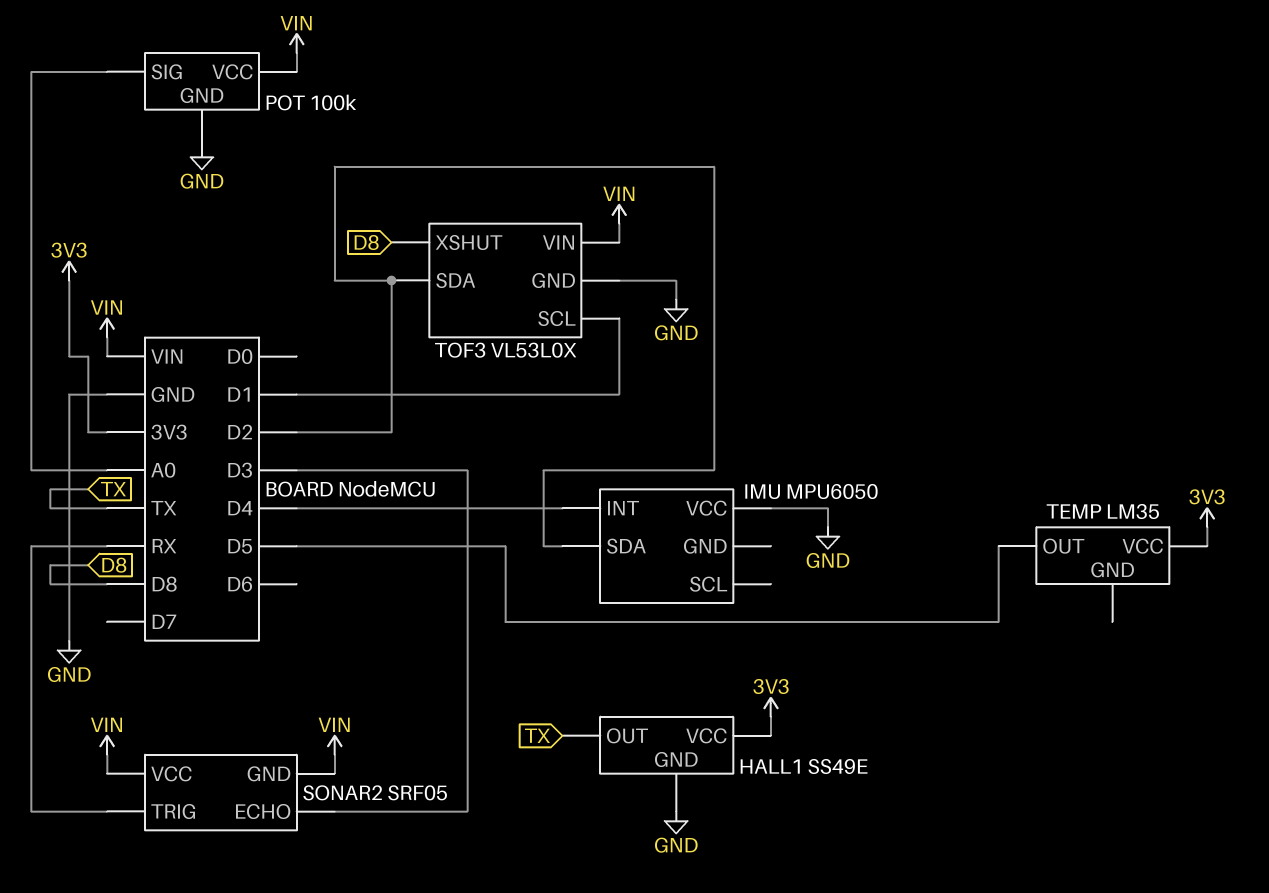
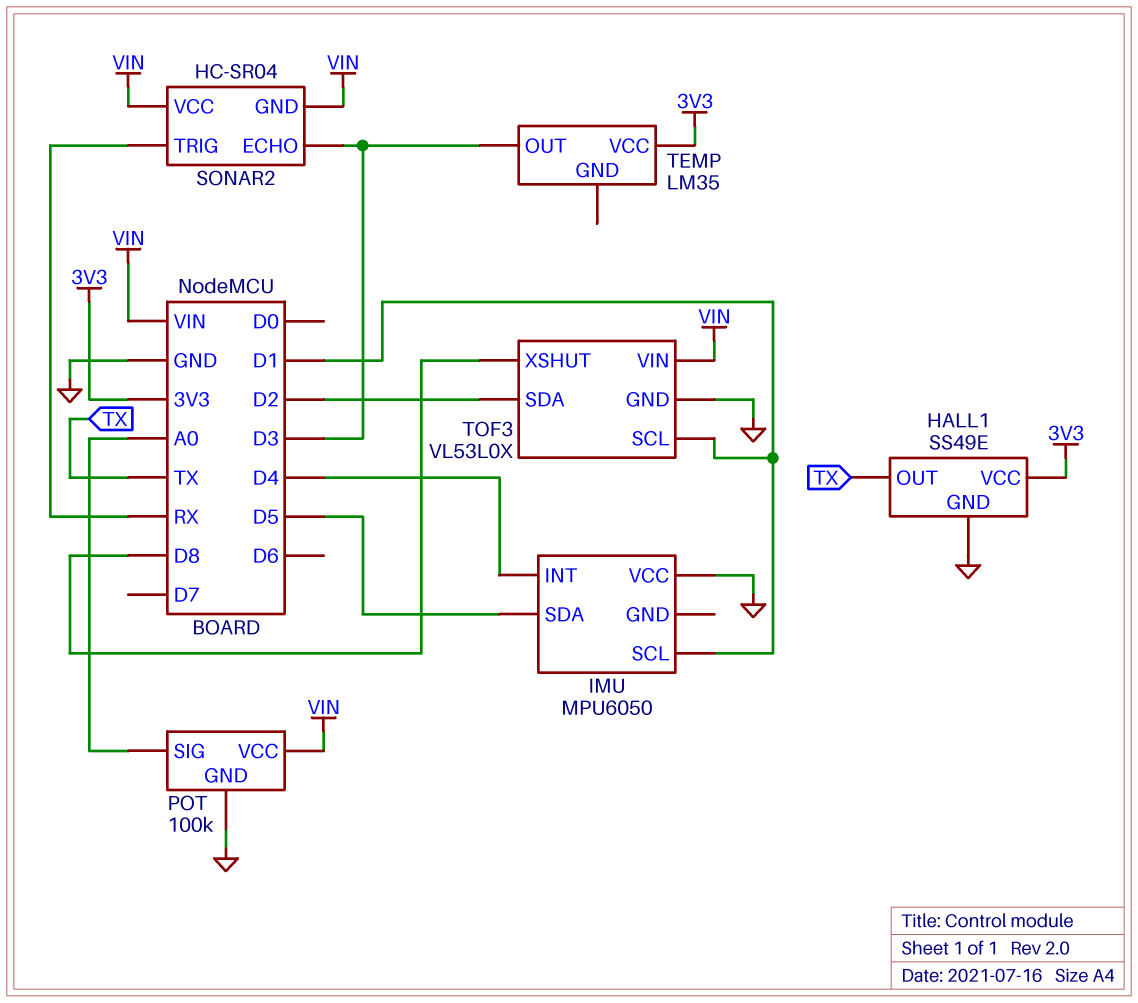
IMU pin SCL: none -> D1
IMU pin SDA: D2 -> D5
SONAR2: SRF05 -> HC-SR04
TEMP pin OUT: D5 -> D3

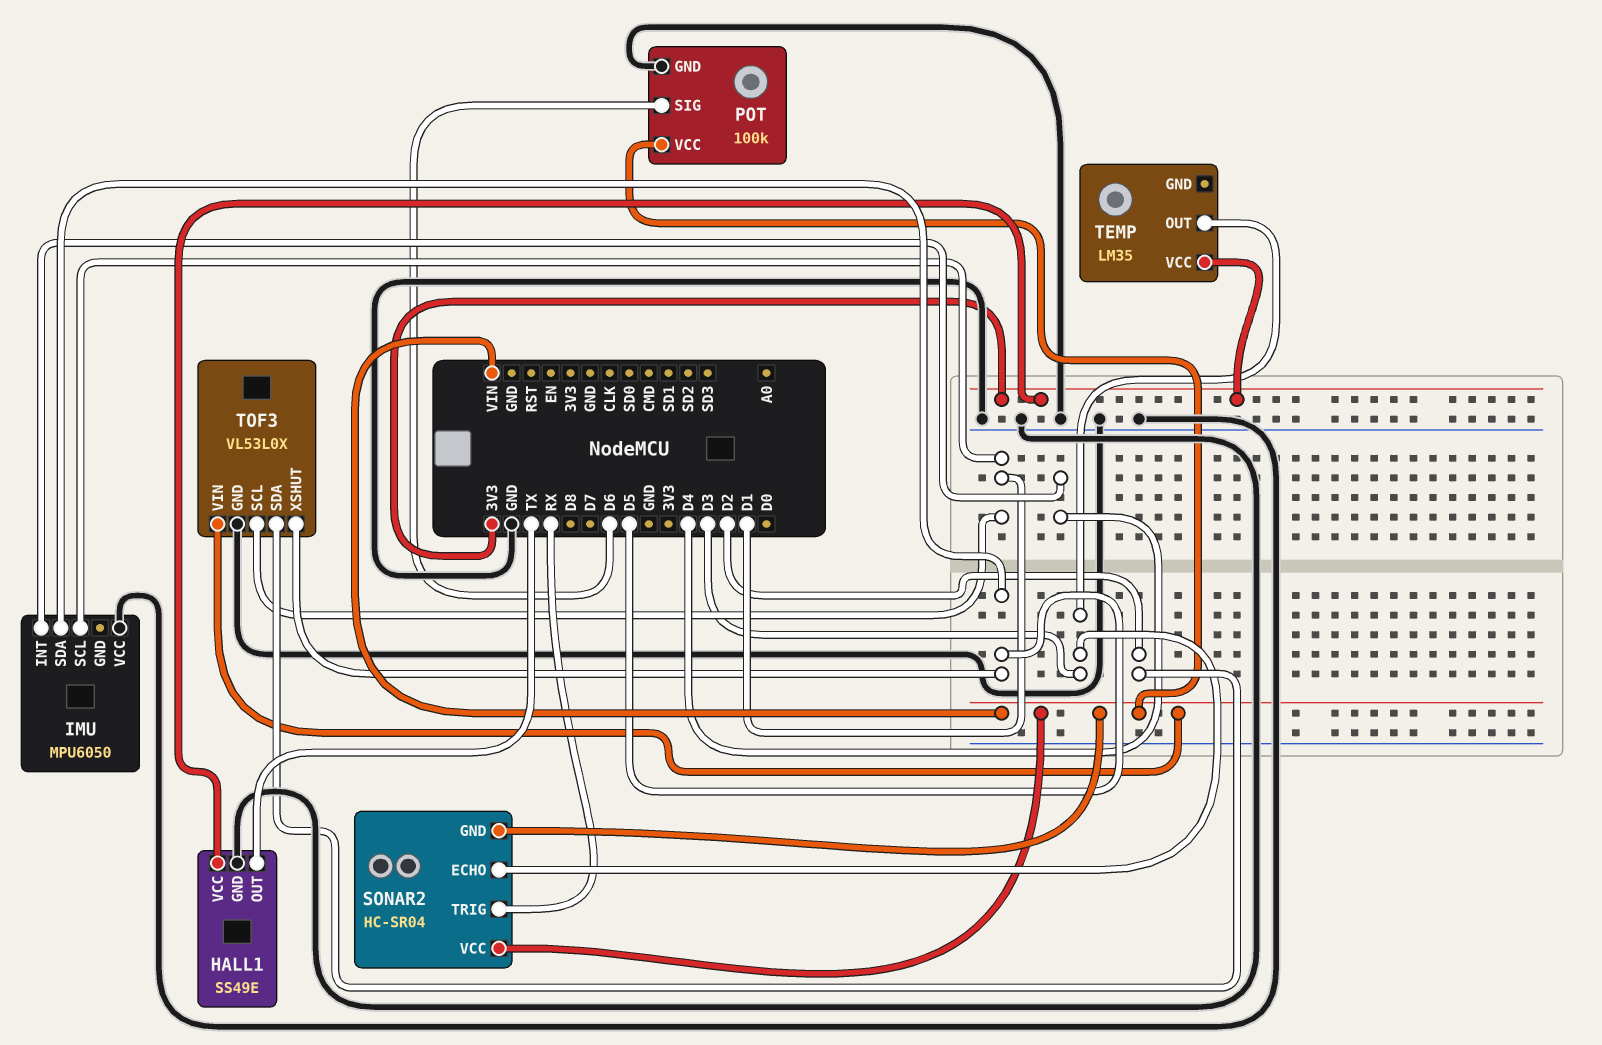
POT pin SIG: A0 -> D6
TOF3 pin XSHUT: D8 -> D5

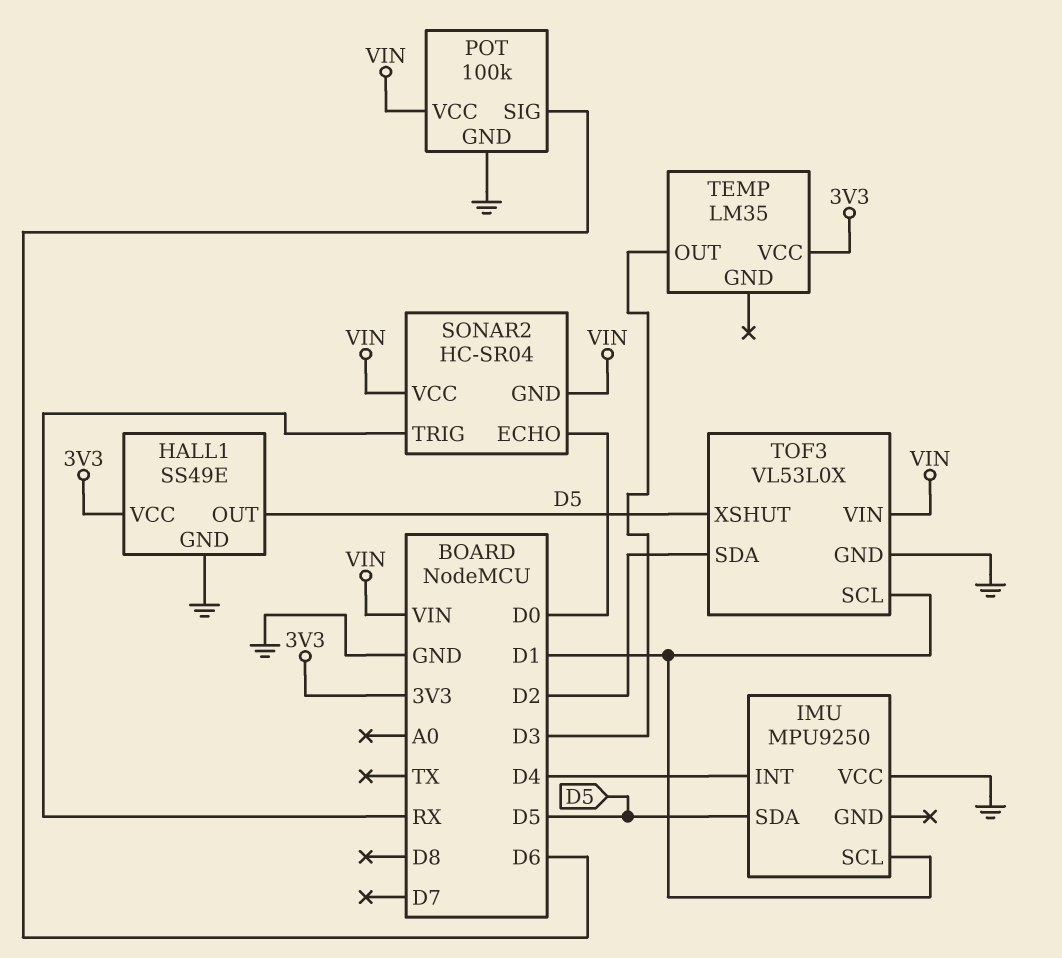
HALL1 pin OUT: TX -> D5
IMU: MPU6050 -> MPU9250
SONAR2 pin ECHO: D3 -> D0

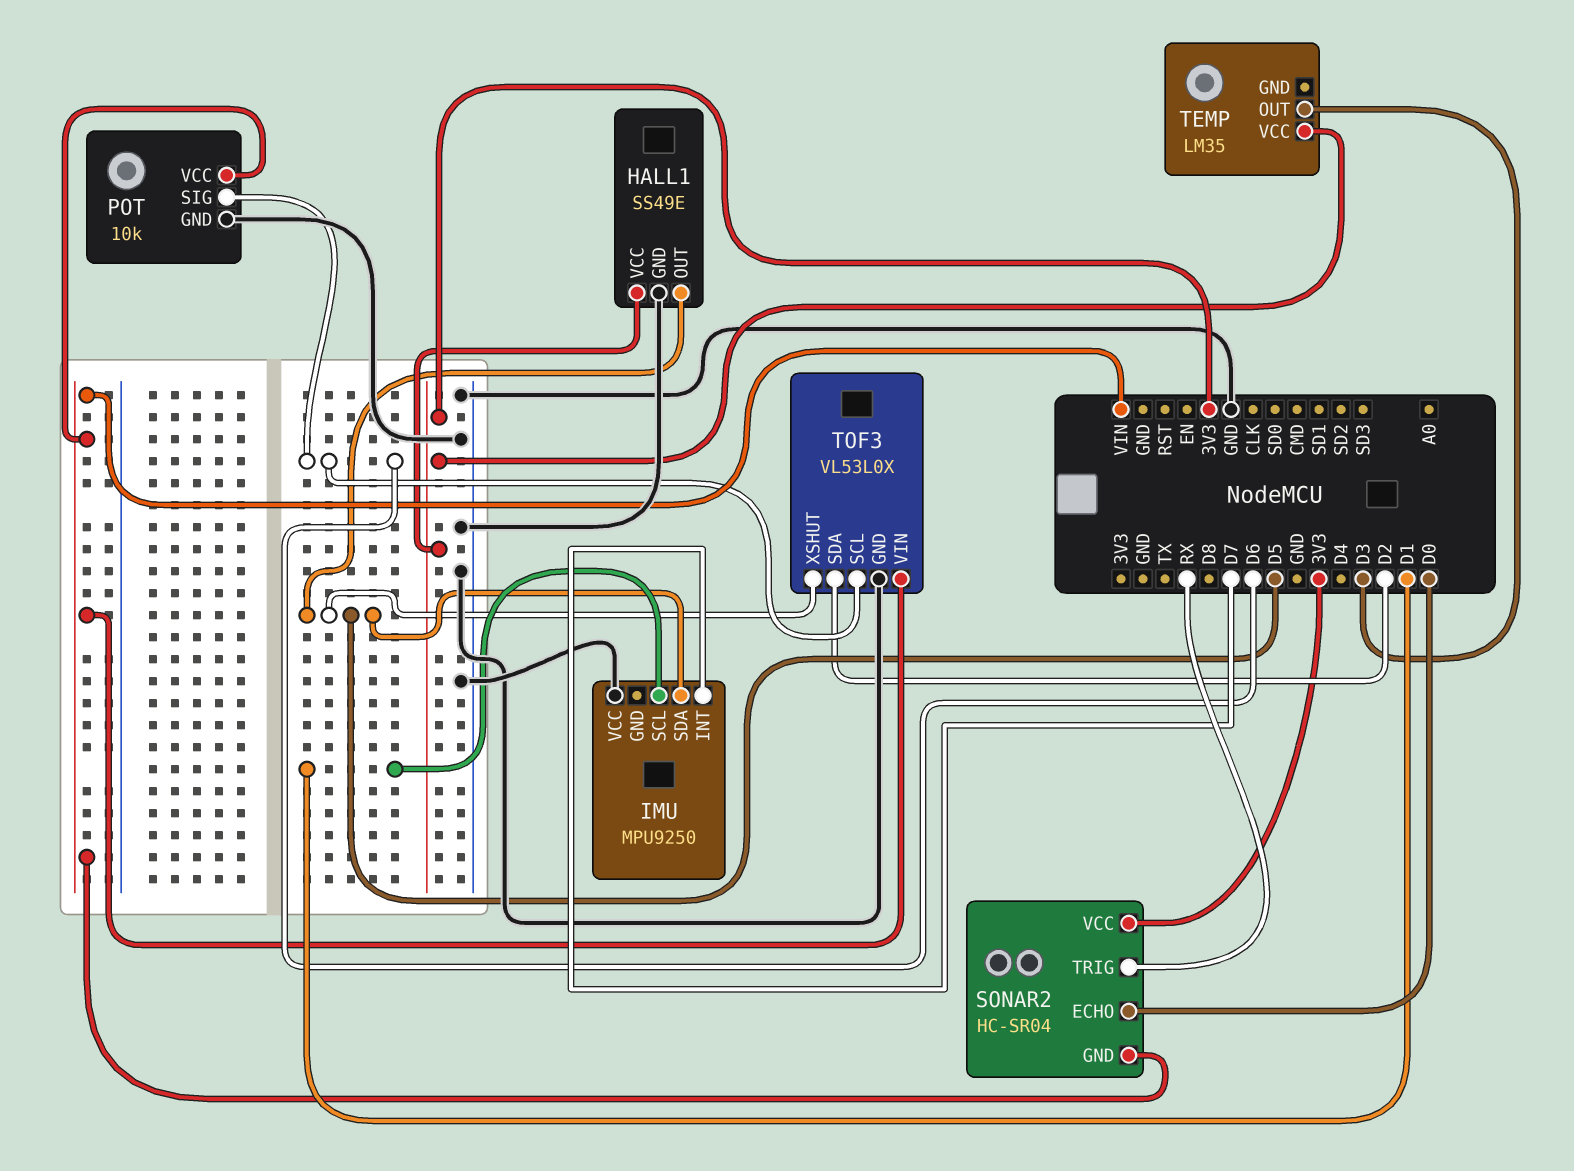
IMU pin INT: D4 -> D7
POT: 100k -> 10k
SONAR2 pin VCC: VIN -> 3V3
TOF3 pin SCL: D1 -> D6

